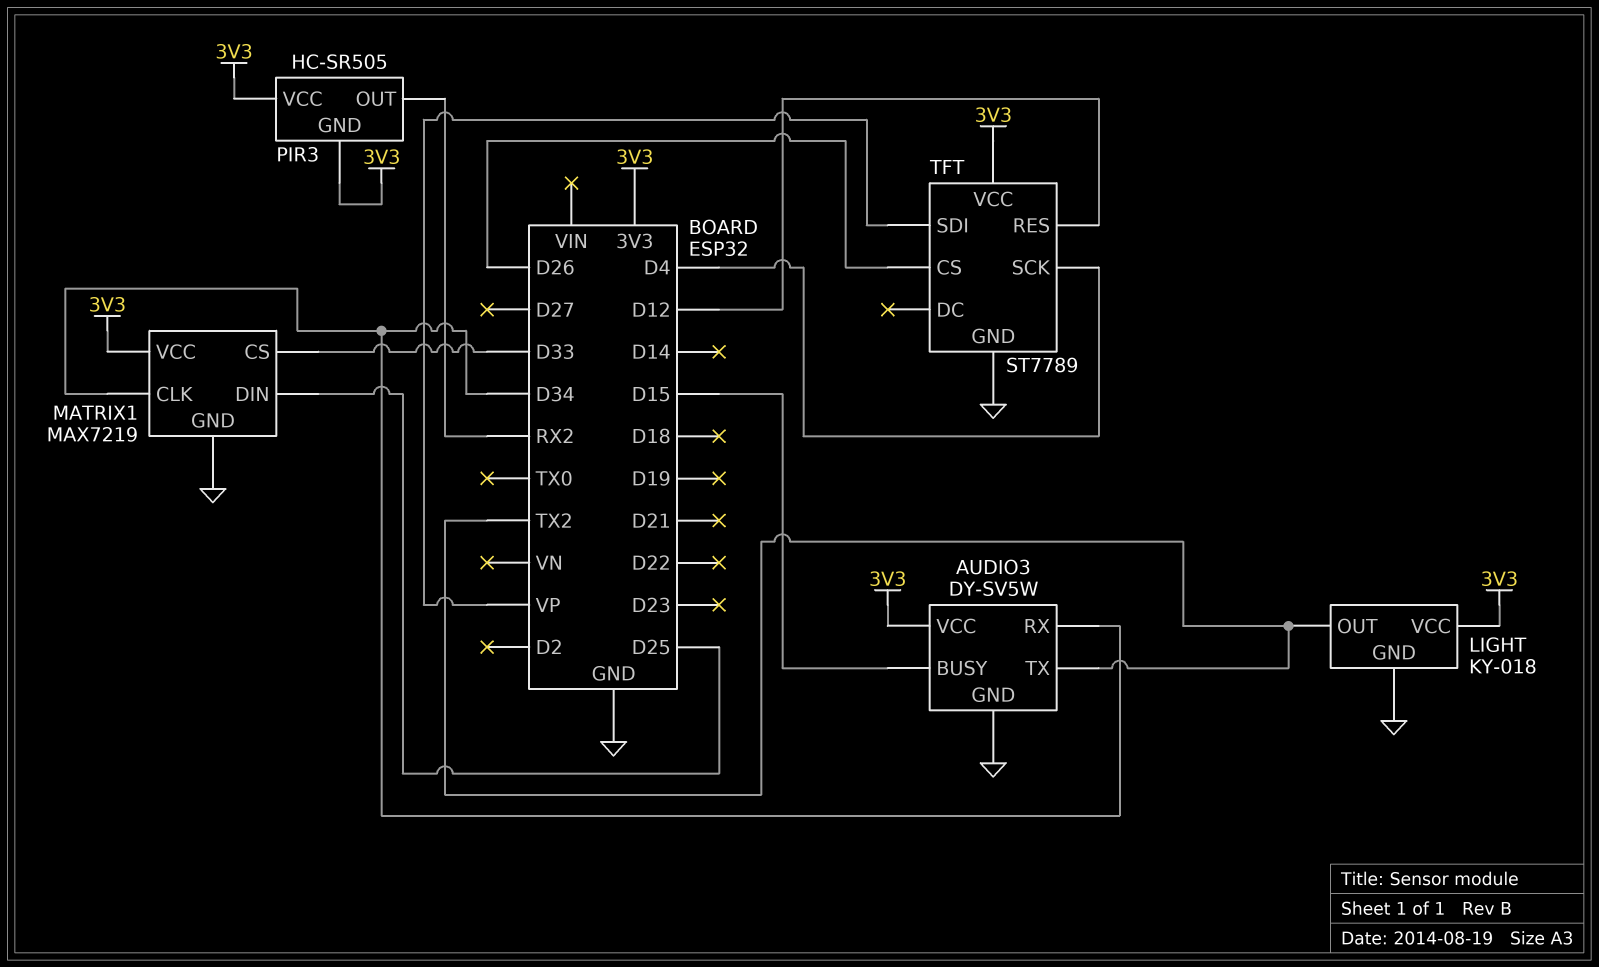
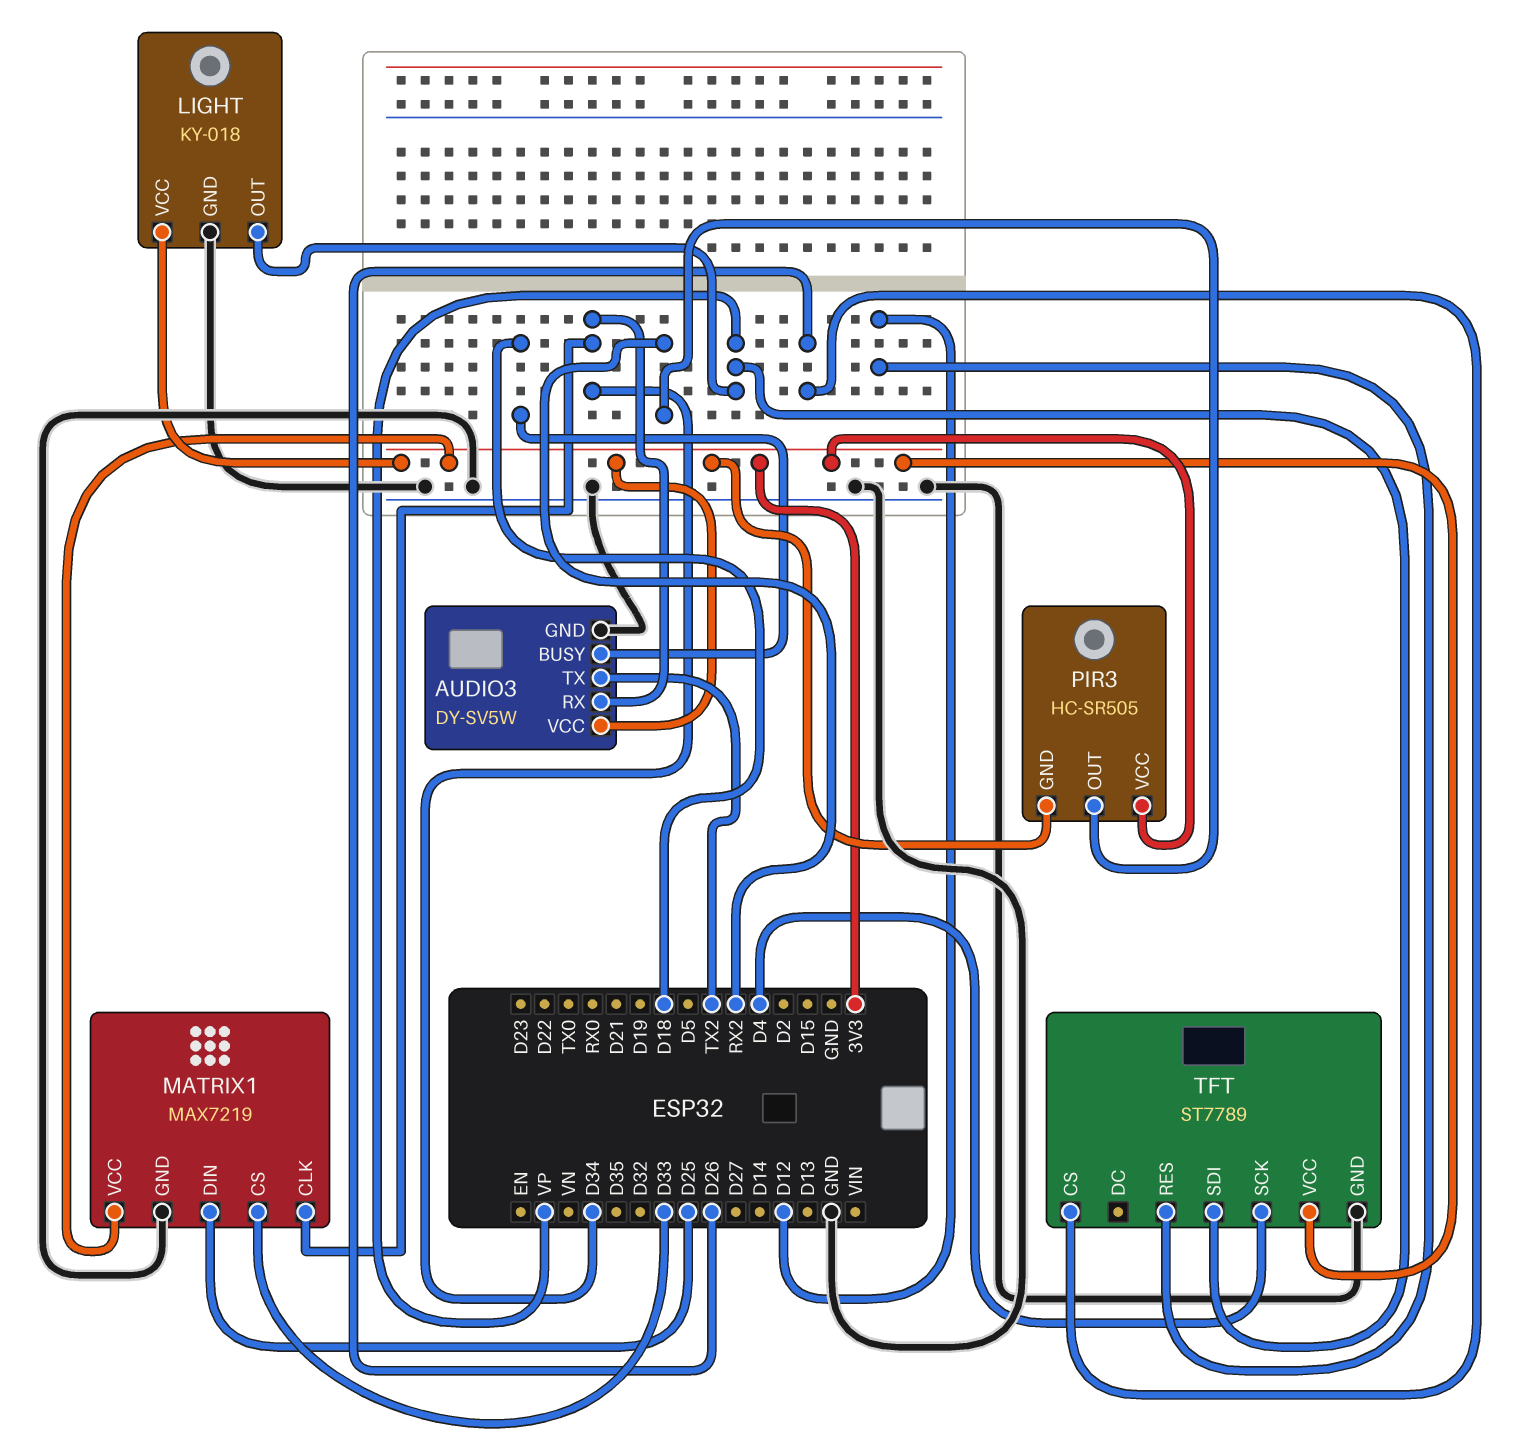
AUDIO3 pin BUSY: D15 -> D18
LIGHT pin OUT: TX2 -> VP

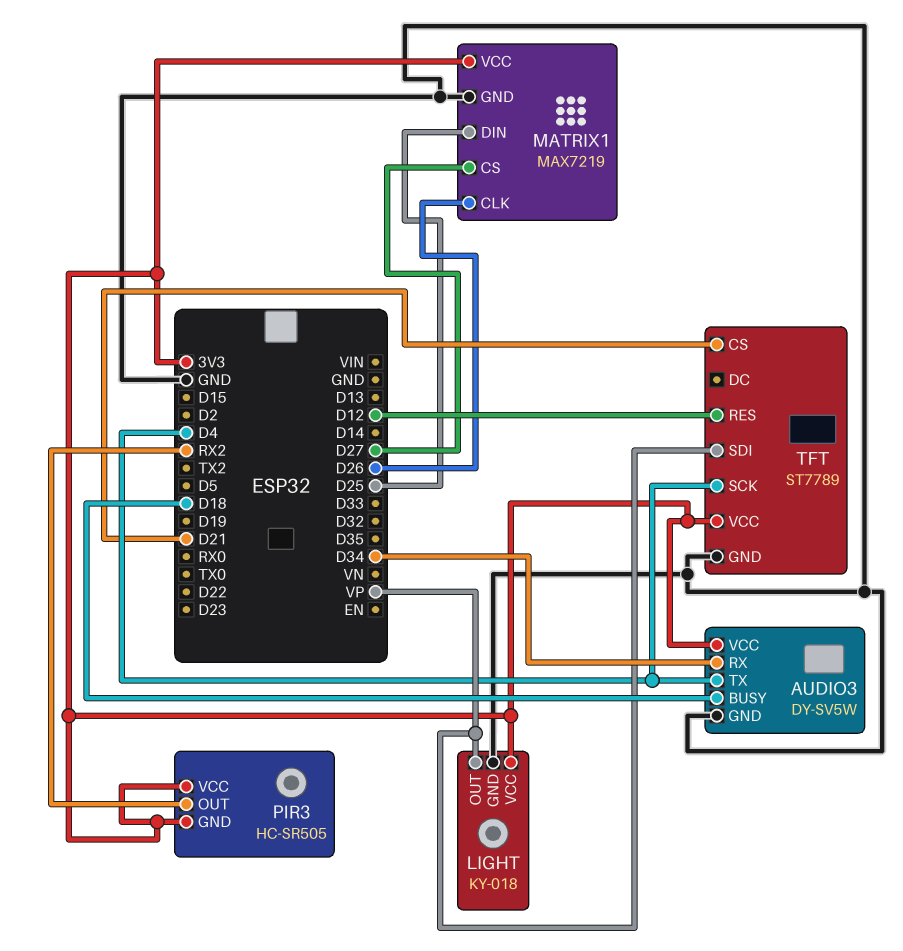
AUDIO3 pin TX: TX2 -> D4
MATRIX1 pin CLK: D34 -> D26
MATRIX1 pin CS: D33 -> D27
TFT pin CS: D26 -> D21

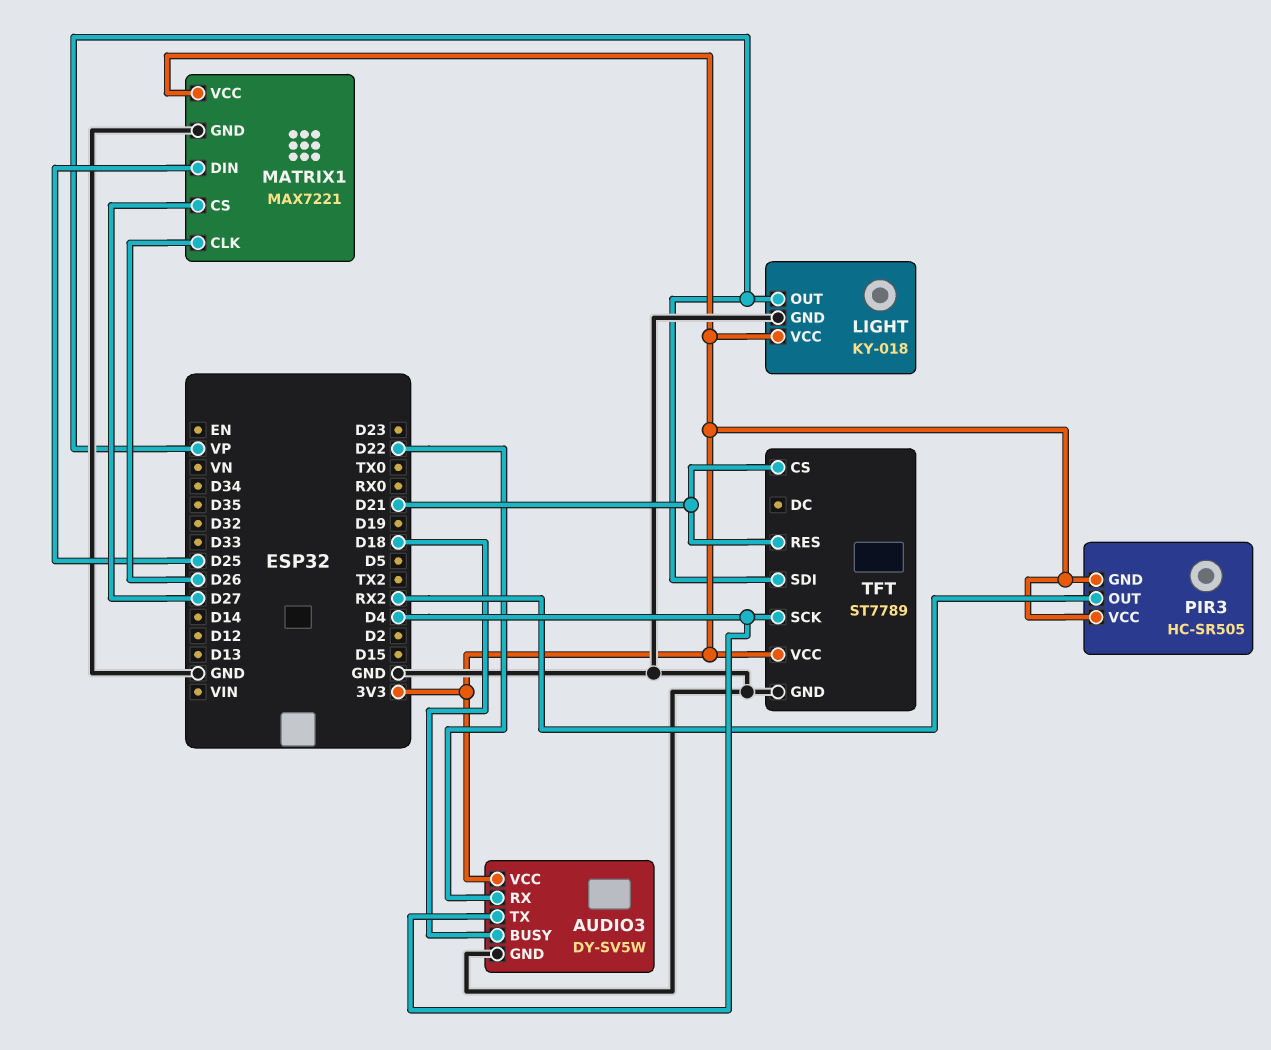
AUDIO3 pin RX: D34 -> D22
MATRIX1: MAX7219 -> MAX7221
TFT pin RES: D12 -> D21

